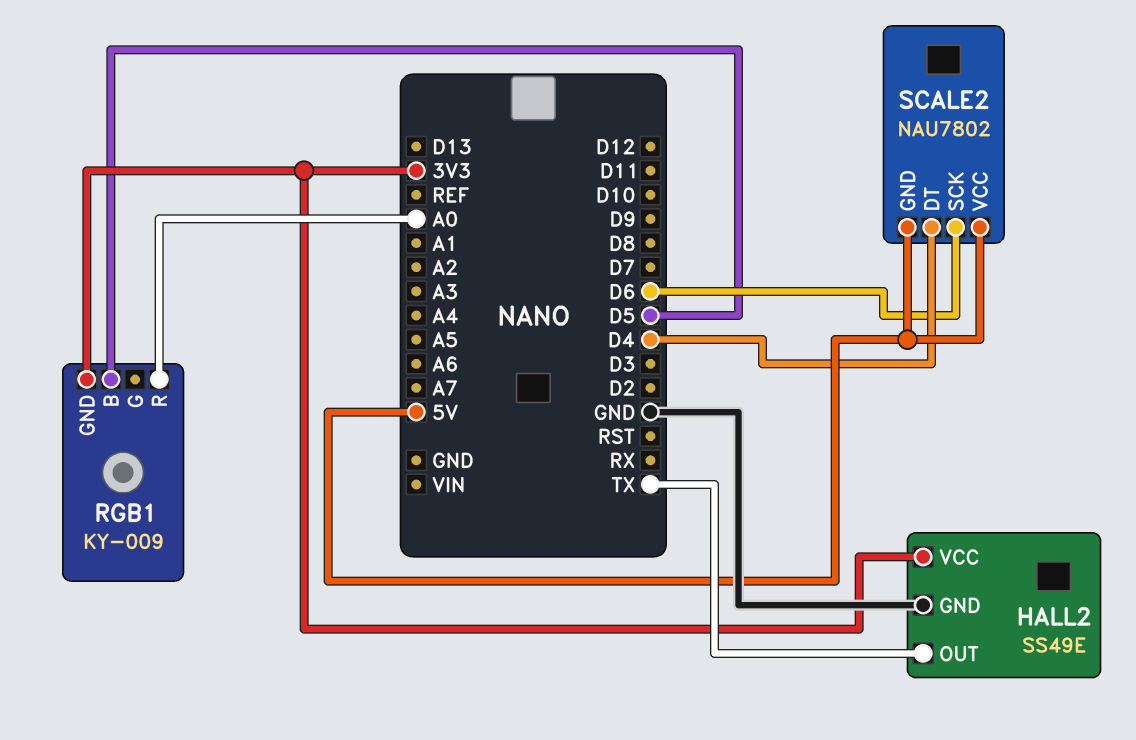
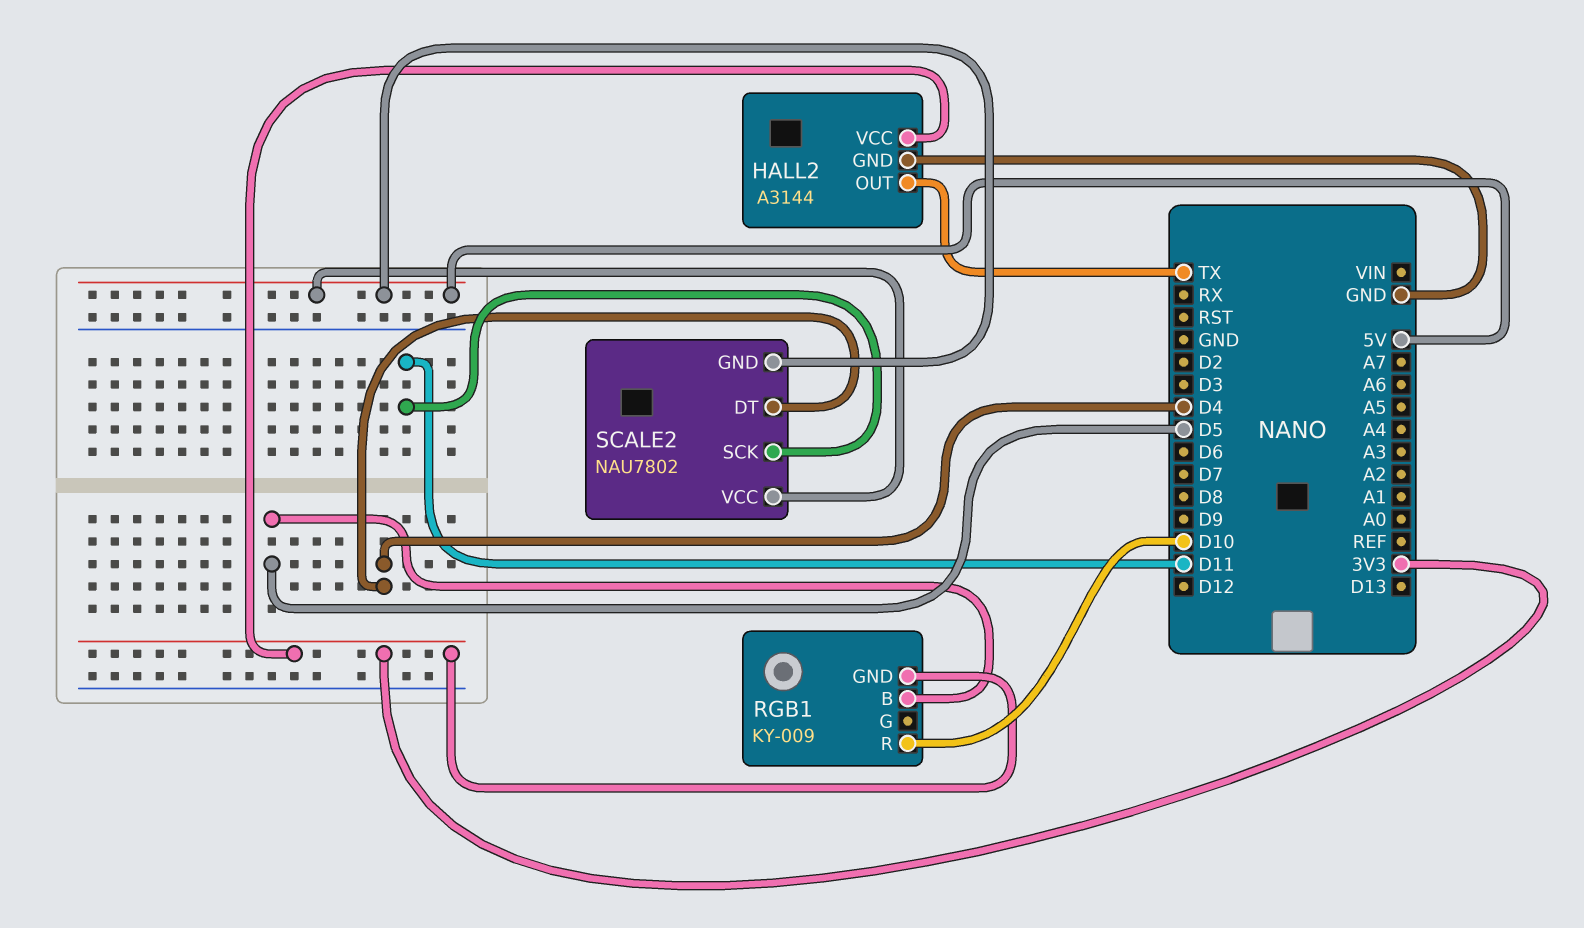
HALL2: SS49E -> A3144
RGB1 pin R: A0 -> D10
SCALE2 pin SCK: D6 -> D11

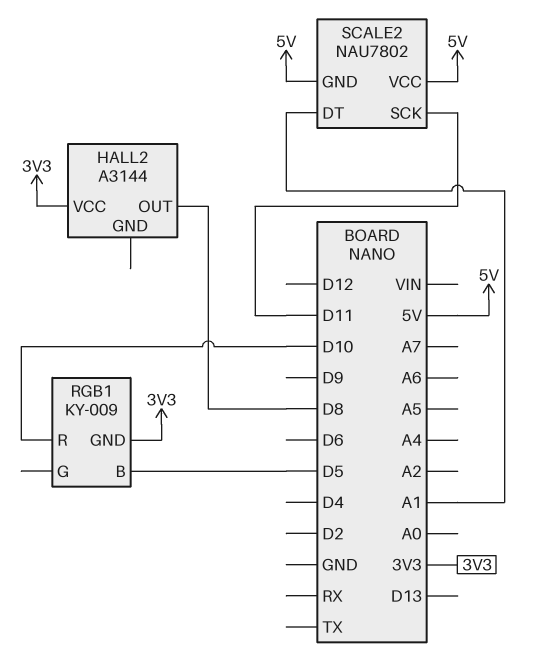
HALL2 pin GND: GND -> none
HALL2 pin OUT: TX -> D8
SCALE2 pin DT: D4 -> A1

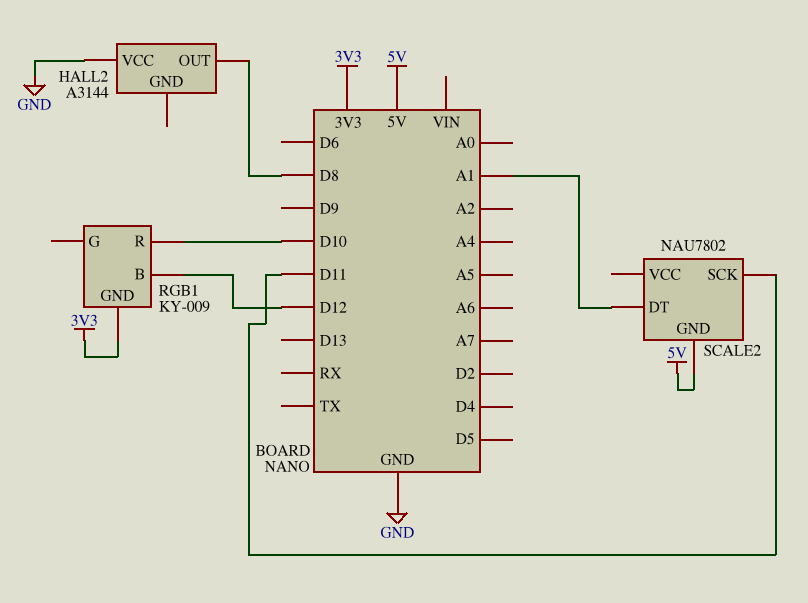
HALL2 pin VCC: 3V3 -> GND
RGB1 pin B: D5 -> D12
SCALE2 pin VCC: 5V -> none

